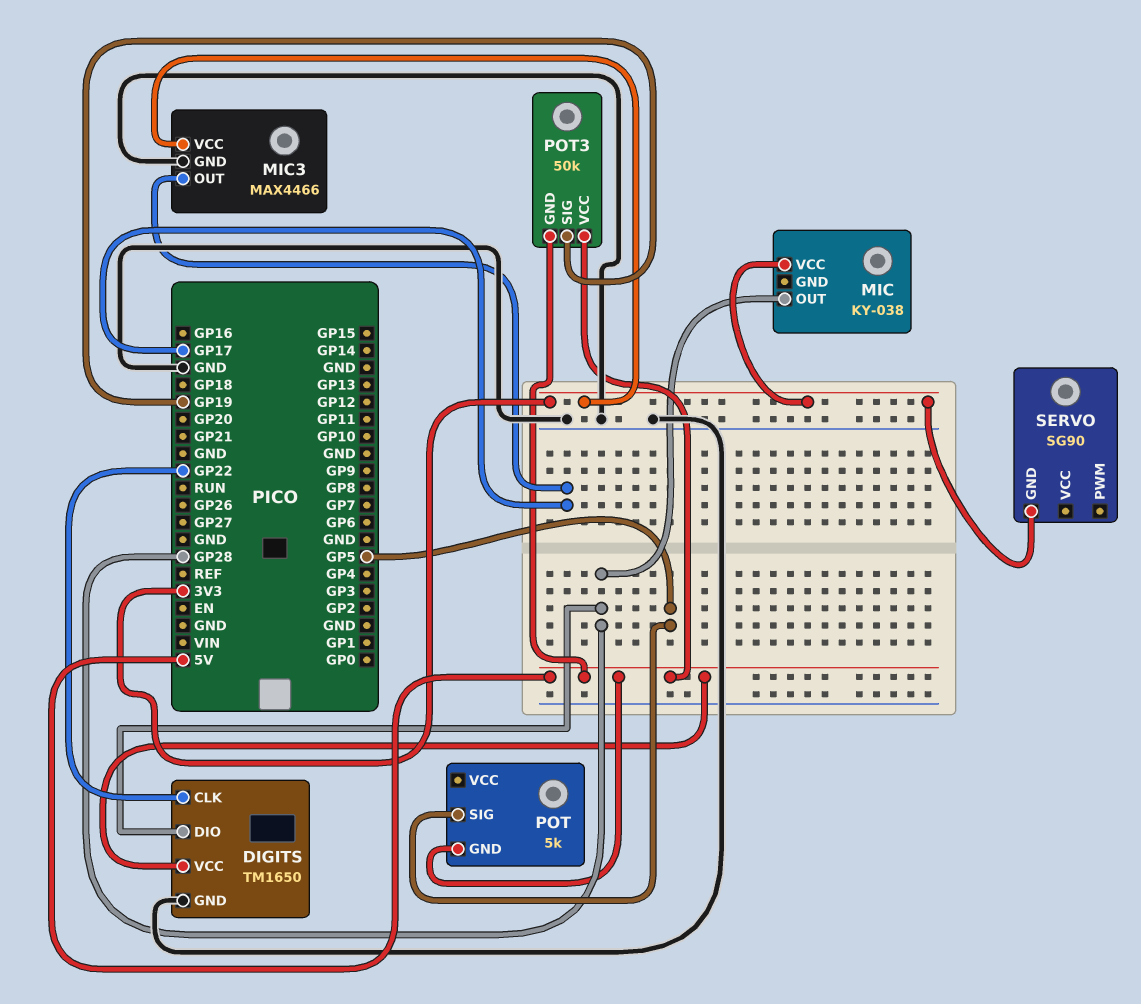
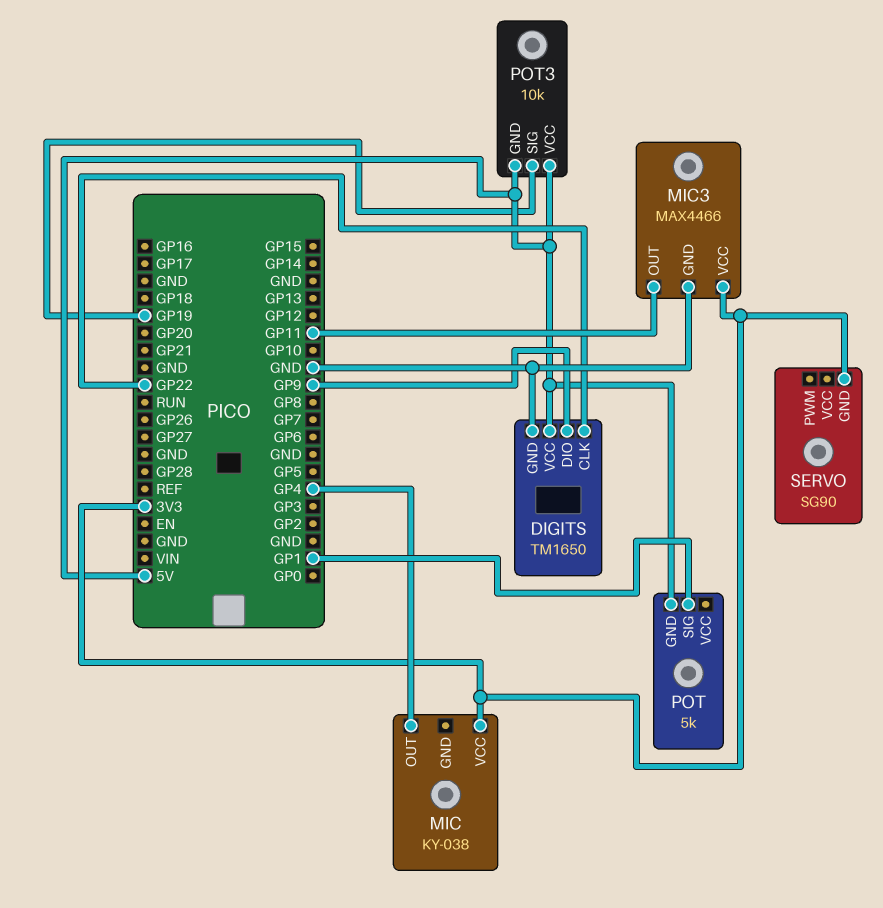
DIGITS pin DIO: GP28 -> GP9
MIC pin OUT: GP28 -> GP4
MIC3 pin OUT: GP17 -> GP11
POT pin SIG: GP5 -> GP1
POT3: 50k -> 10k

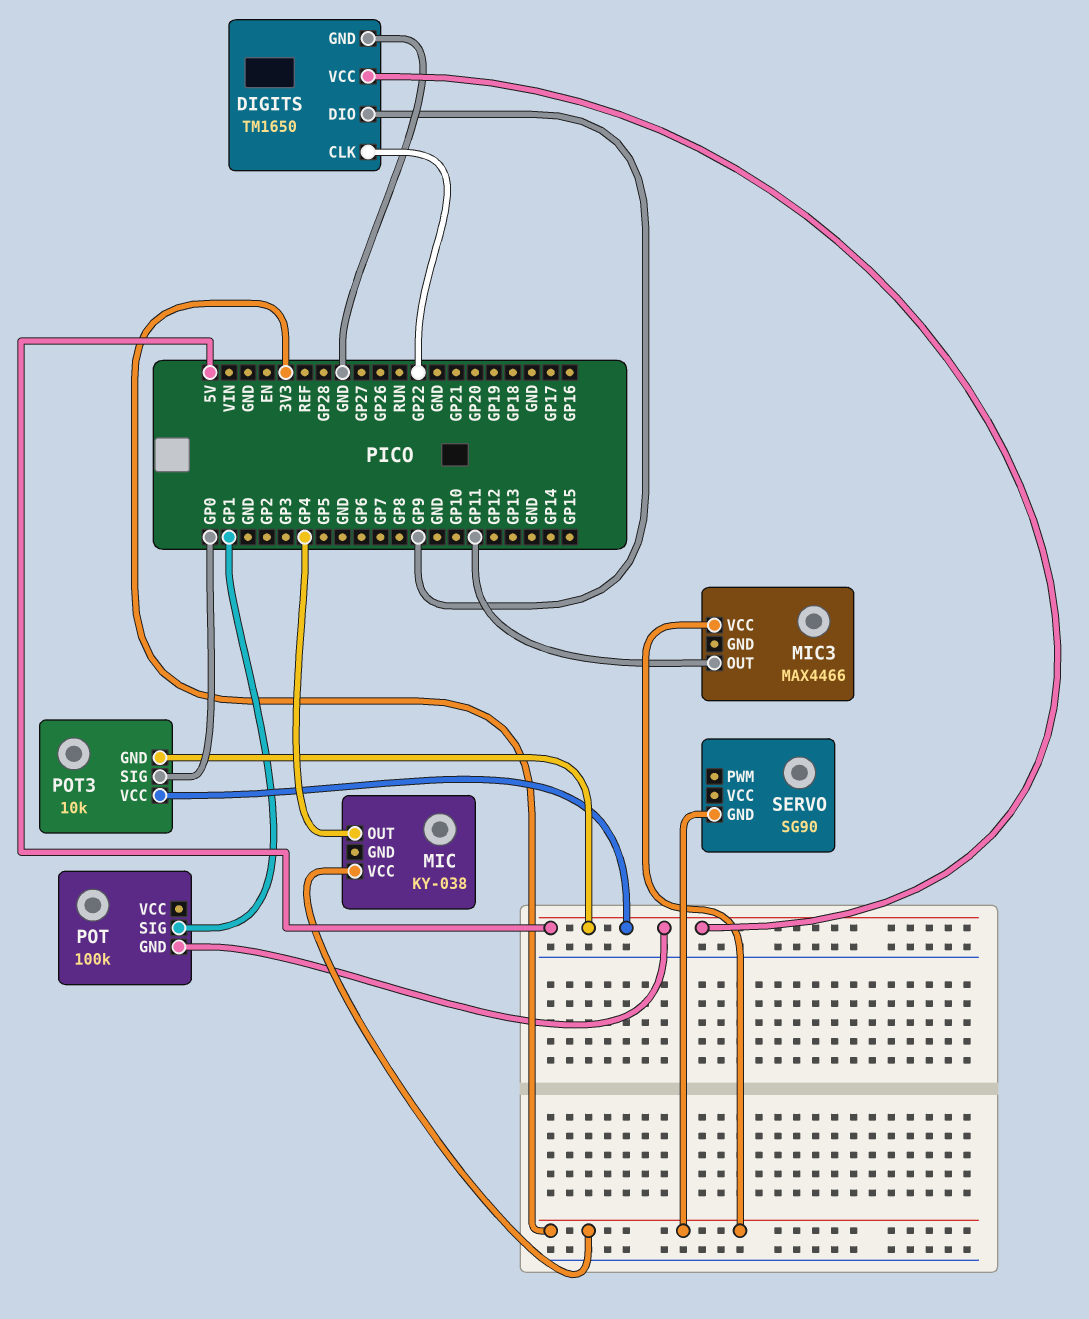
MIC3 pin GND: GND -> none
POT: 5k -> 100k
POT3 pin SIG: GP19 -> GP0

